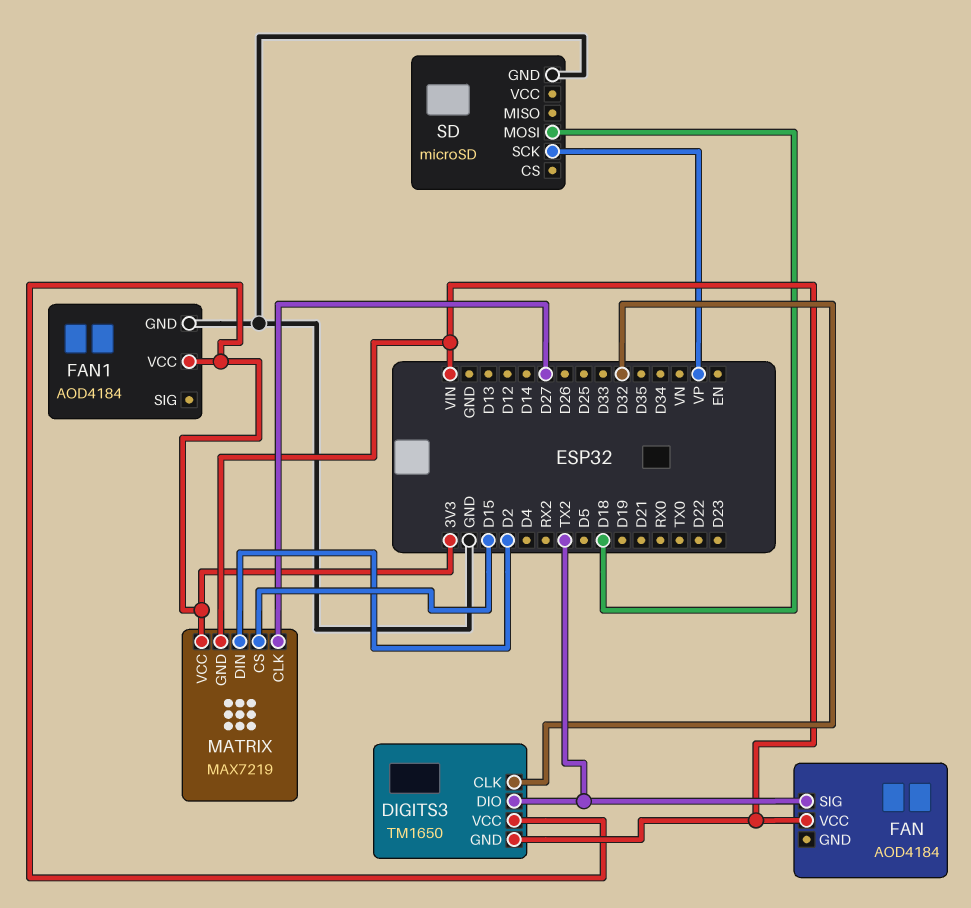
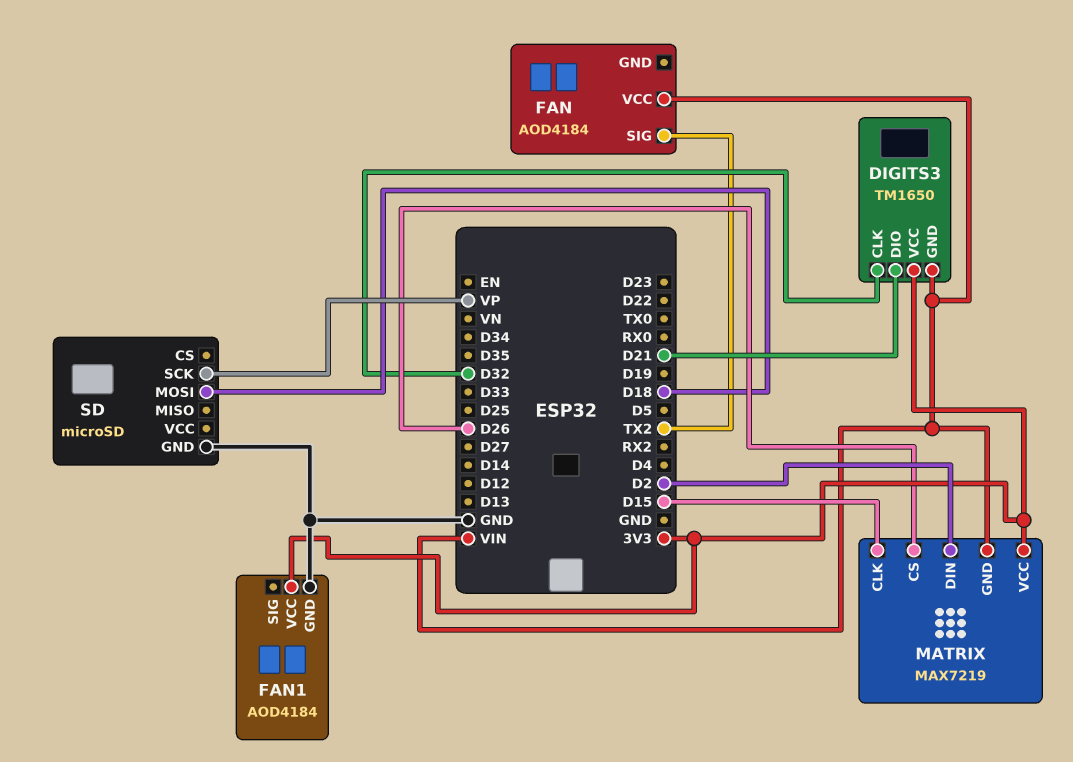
DIGITS3 pin DIO: TX2 -> D21
MATRIX pin CLK: D27 -> D15
MATRIX pin CS: D15 -> D26

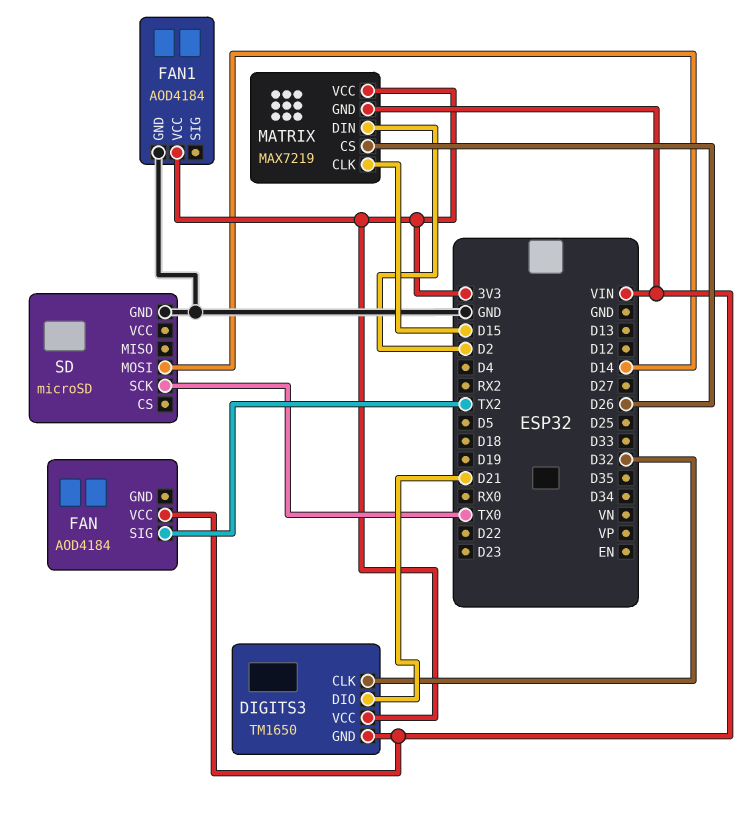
SD pin MOSI: D18 -> D14
SD pin SCK: VP -> TX0

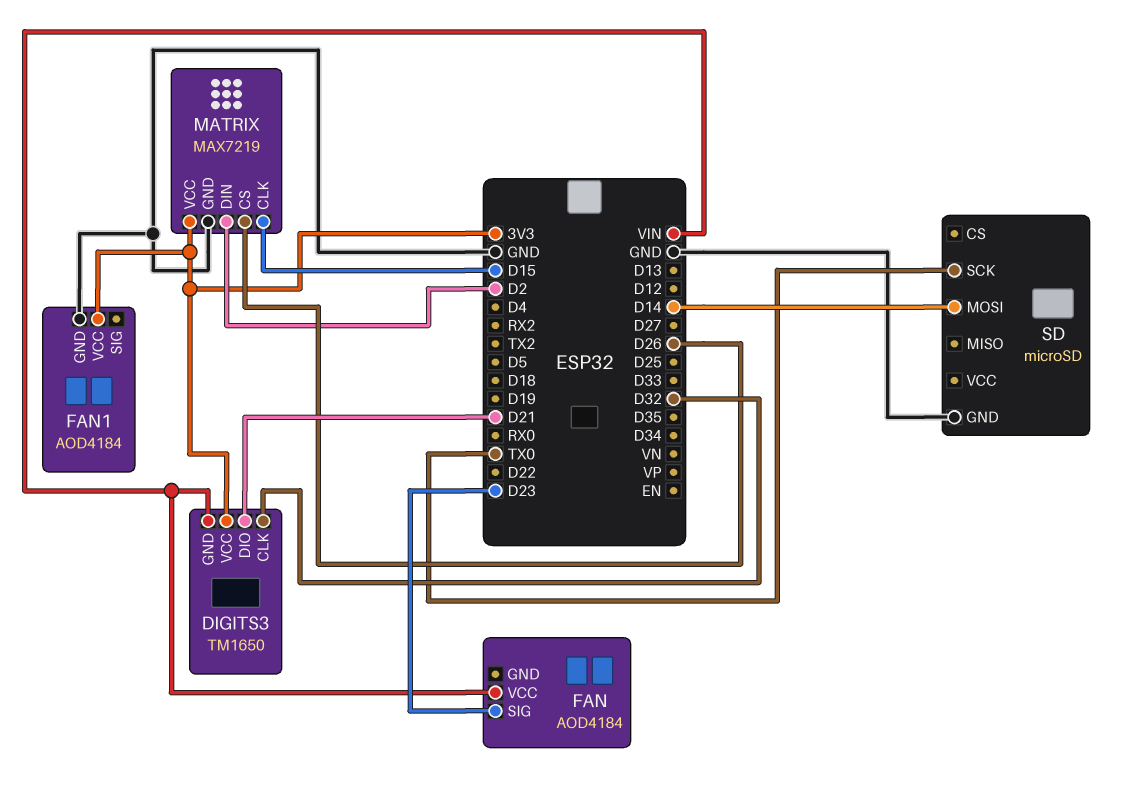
FAN pin SIG: TX2 -> D23
MATRIX pin GND: VIN -> GND

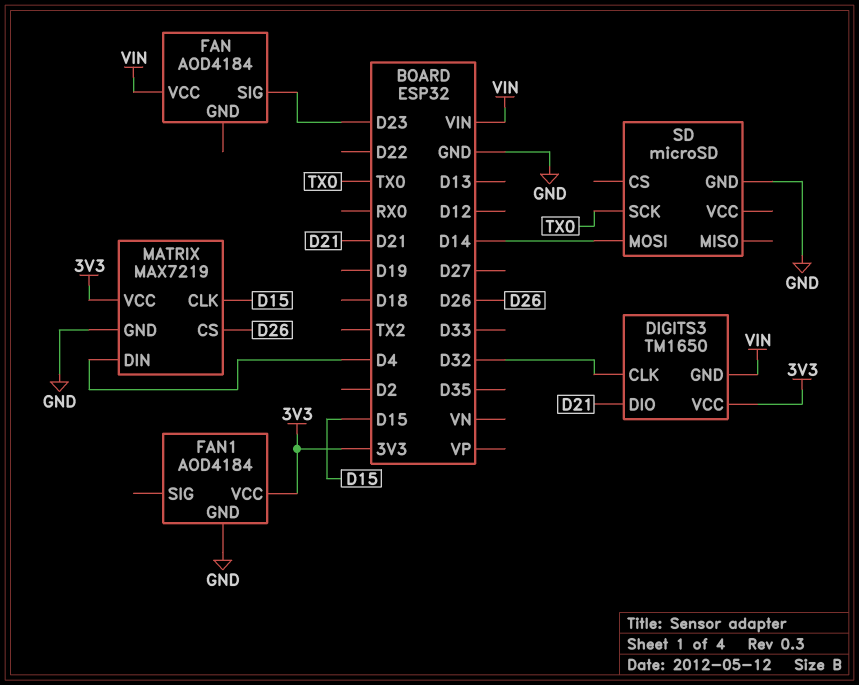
MATRIX pin DIN: D2 -> D4

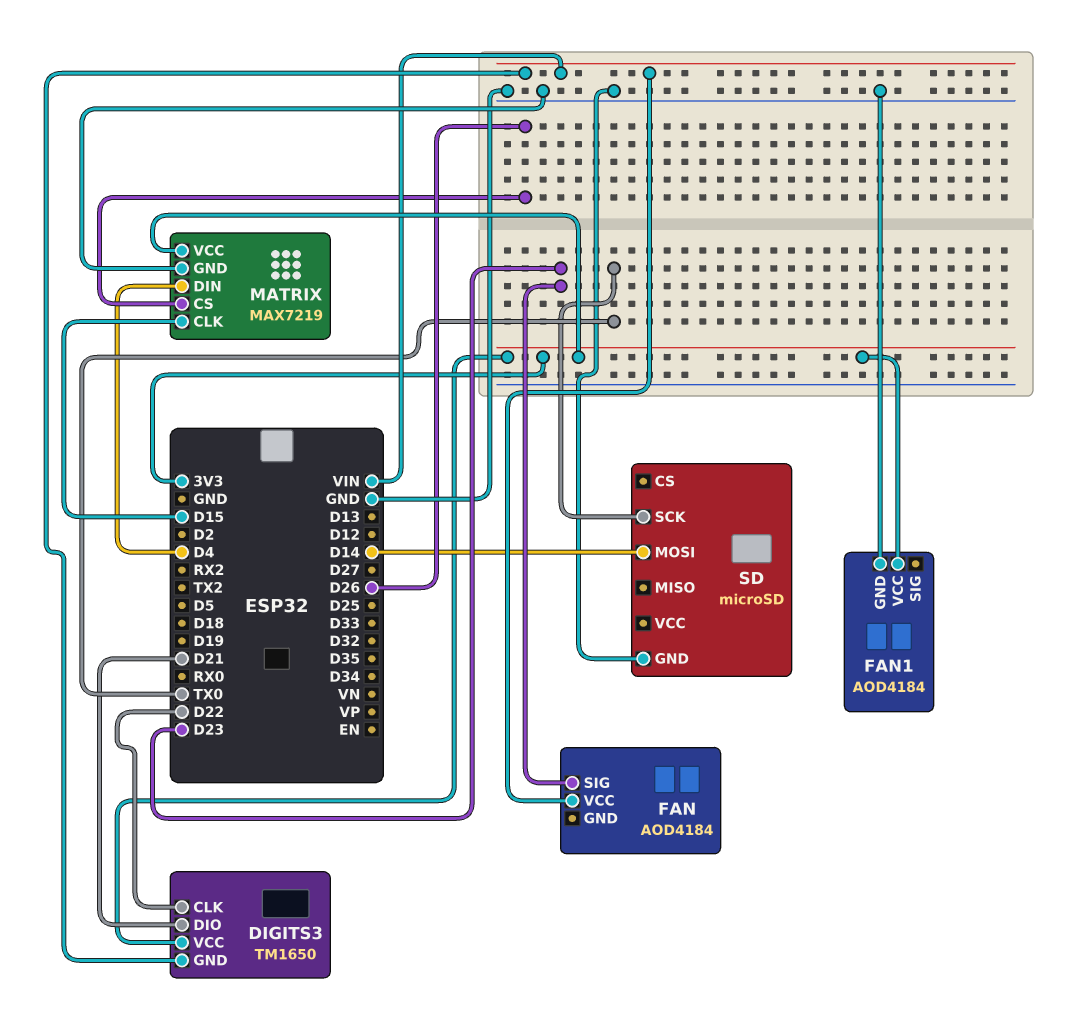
DIGITS3 pin CLK: D32 -> D22

